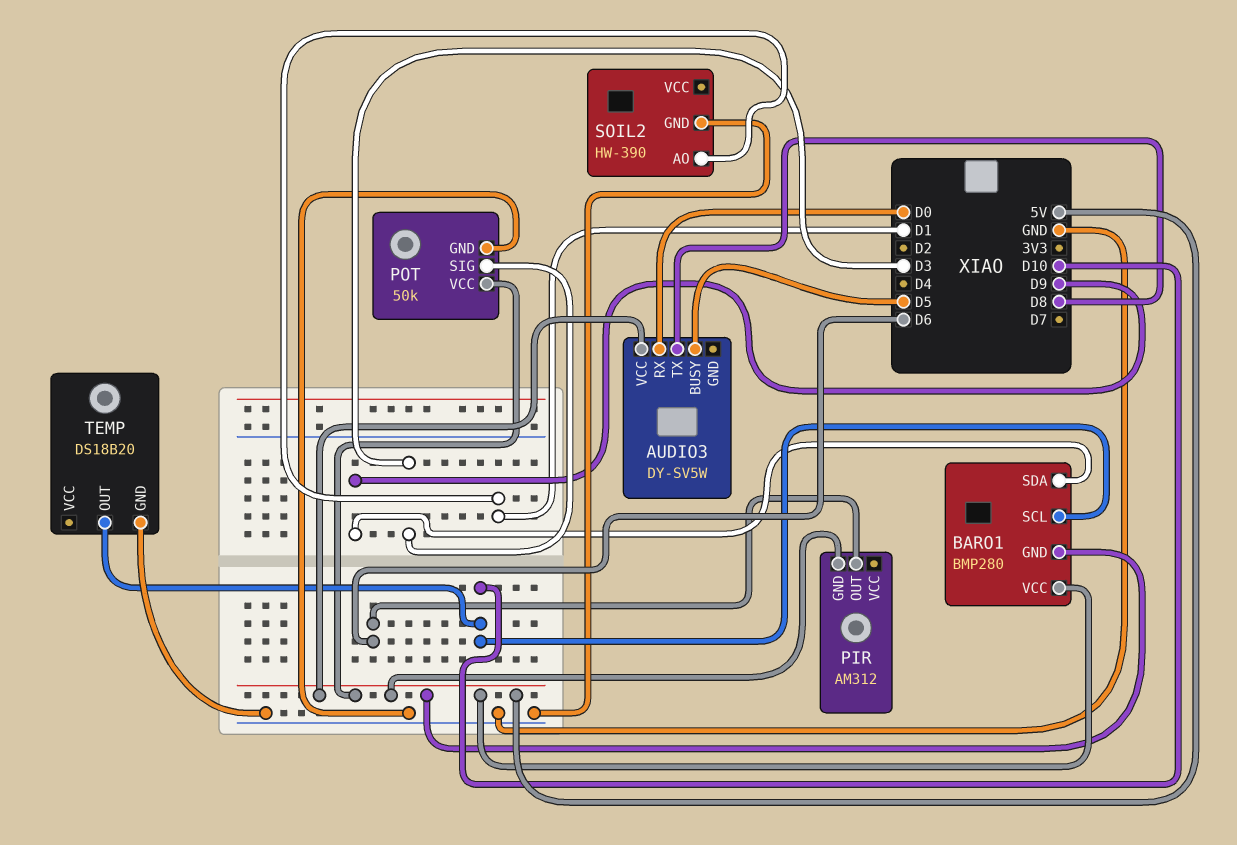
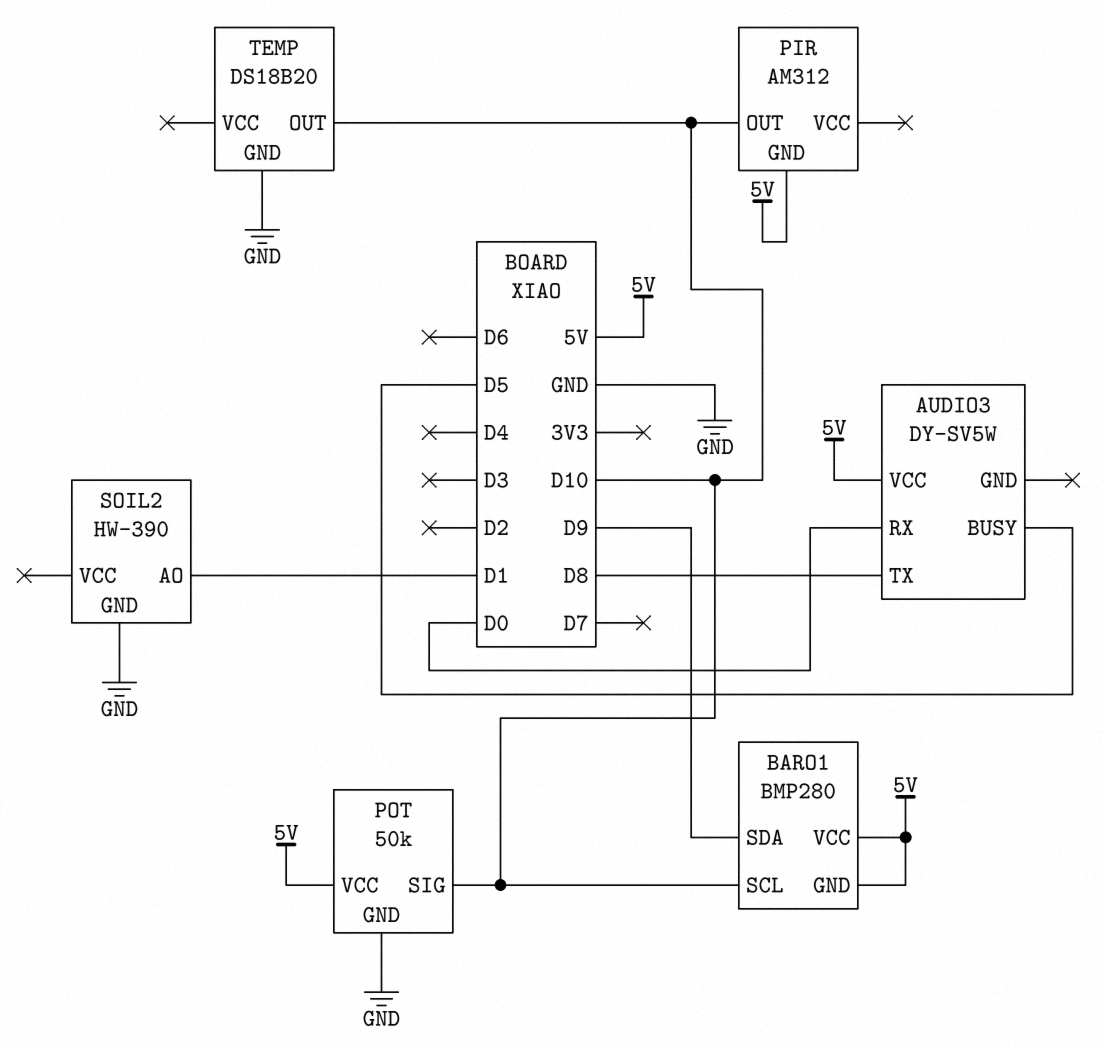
PIR pin OUT: D6 -> D10
POT pin SIG: D3 -> D10

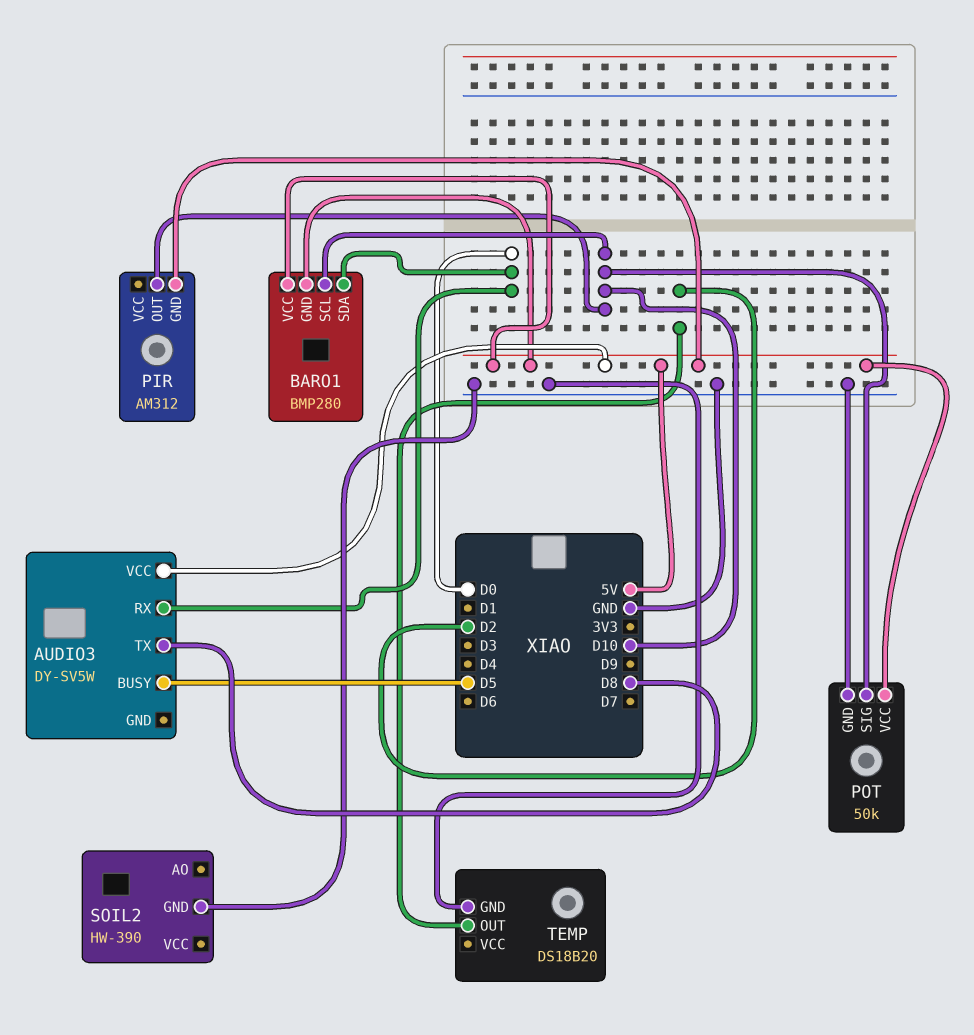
BARO1 pin SDA: D9 -> D0
SOIL2 pin AO: D1 -> none
TEMP pin OUT: D10 -> D2

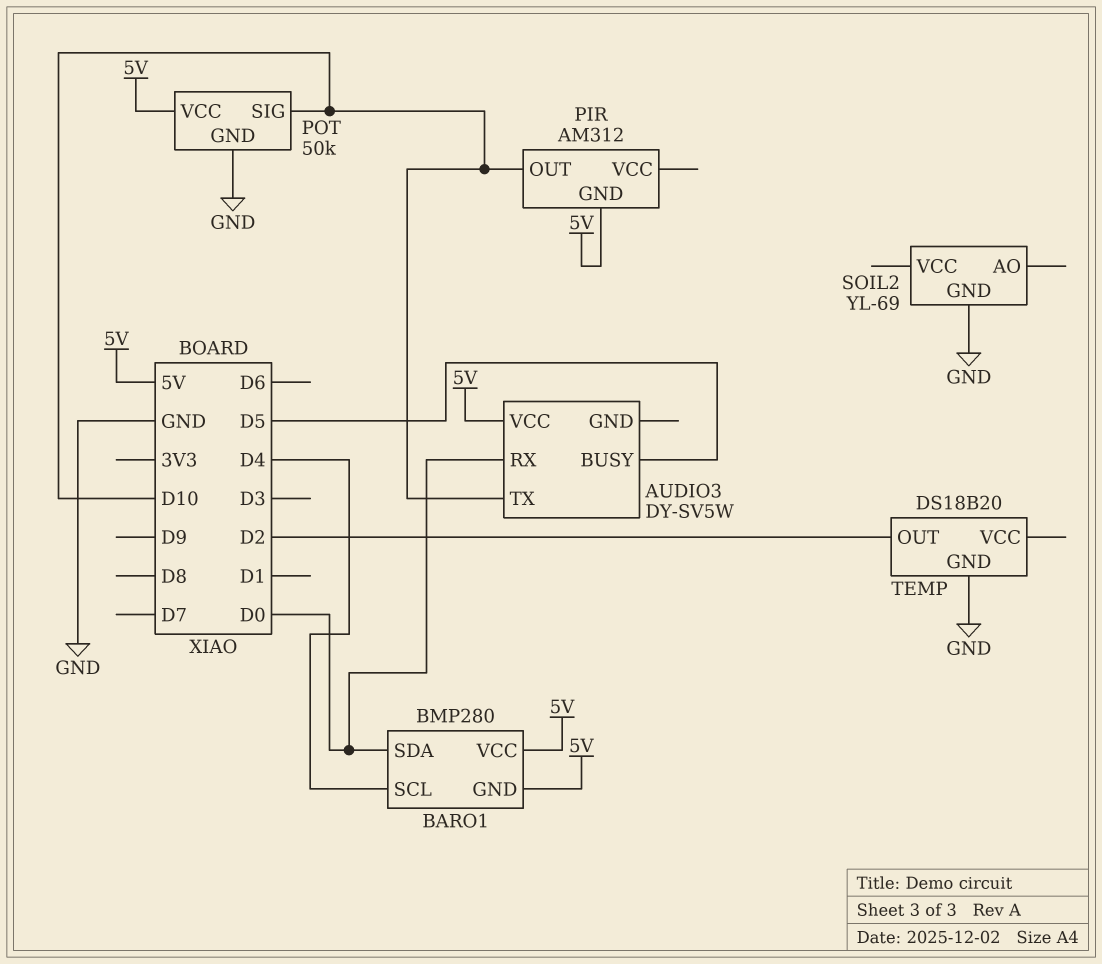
AUDIO3 pin TX: D8 -> D10
BARO1 pin SCL: D10 -> D4
SOIL2: HW-390 -> YL-69

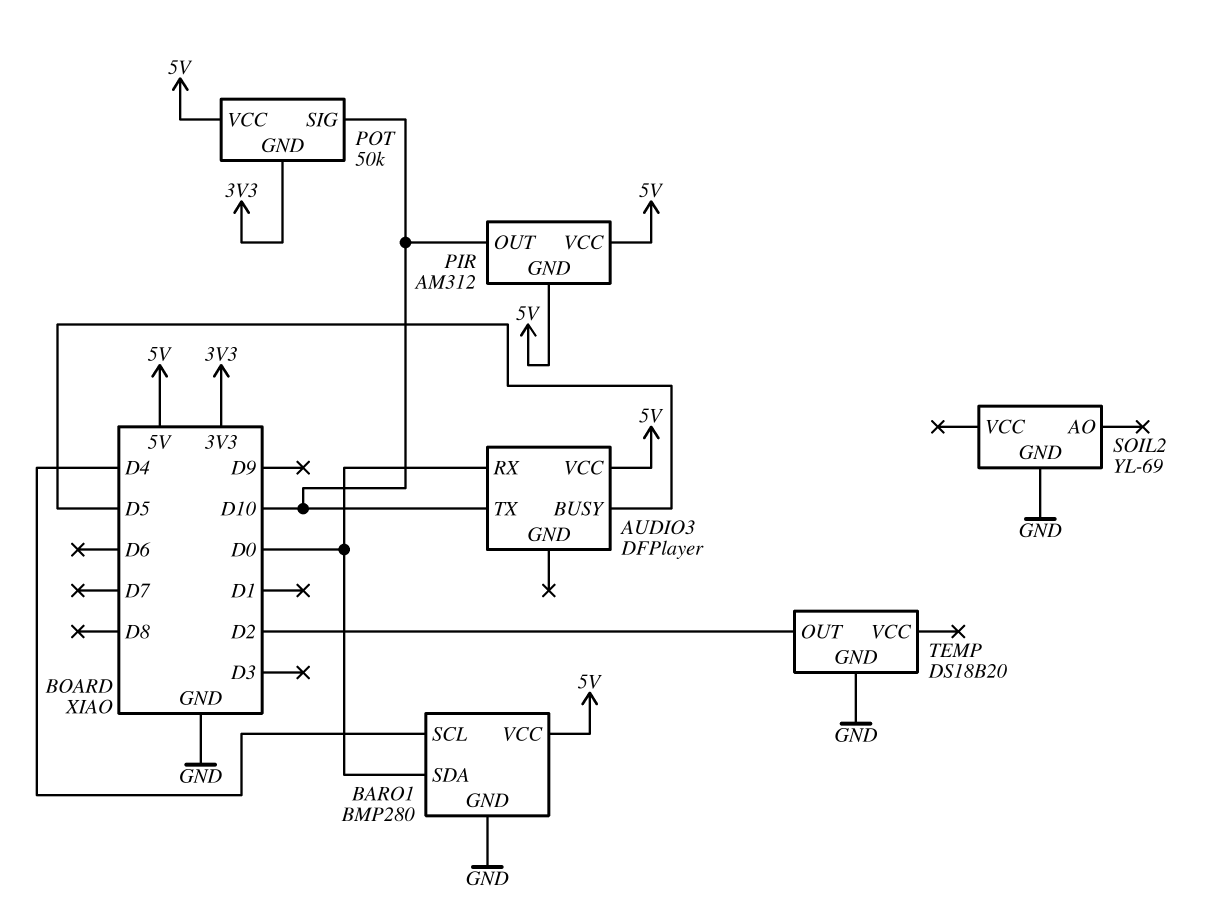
AUDIO3: DY-SV5W -> DFPlayer
BARO1 pin GND: 5V -> GND
PIR pin VCC: none -> 5V
POT pin GND: GND -> 3V3

